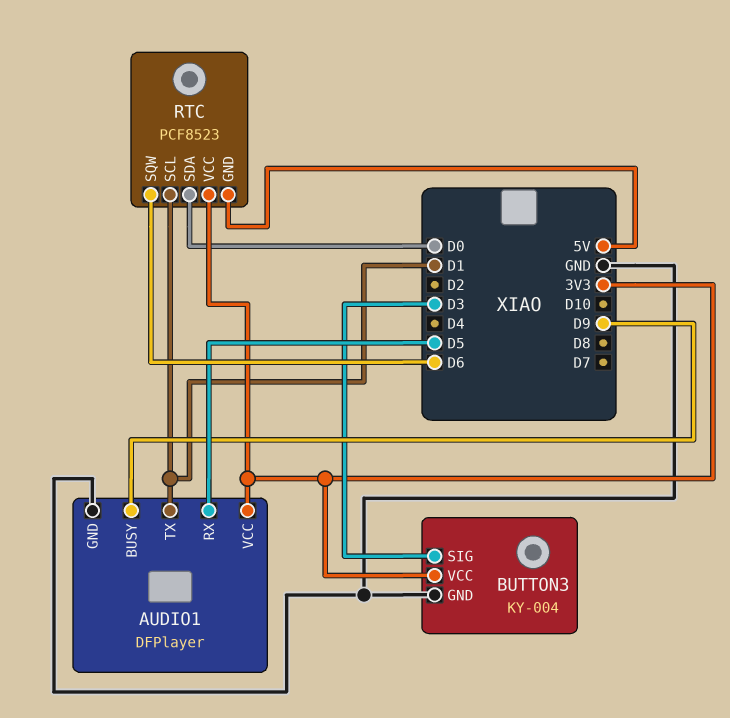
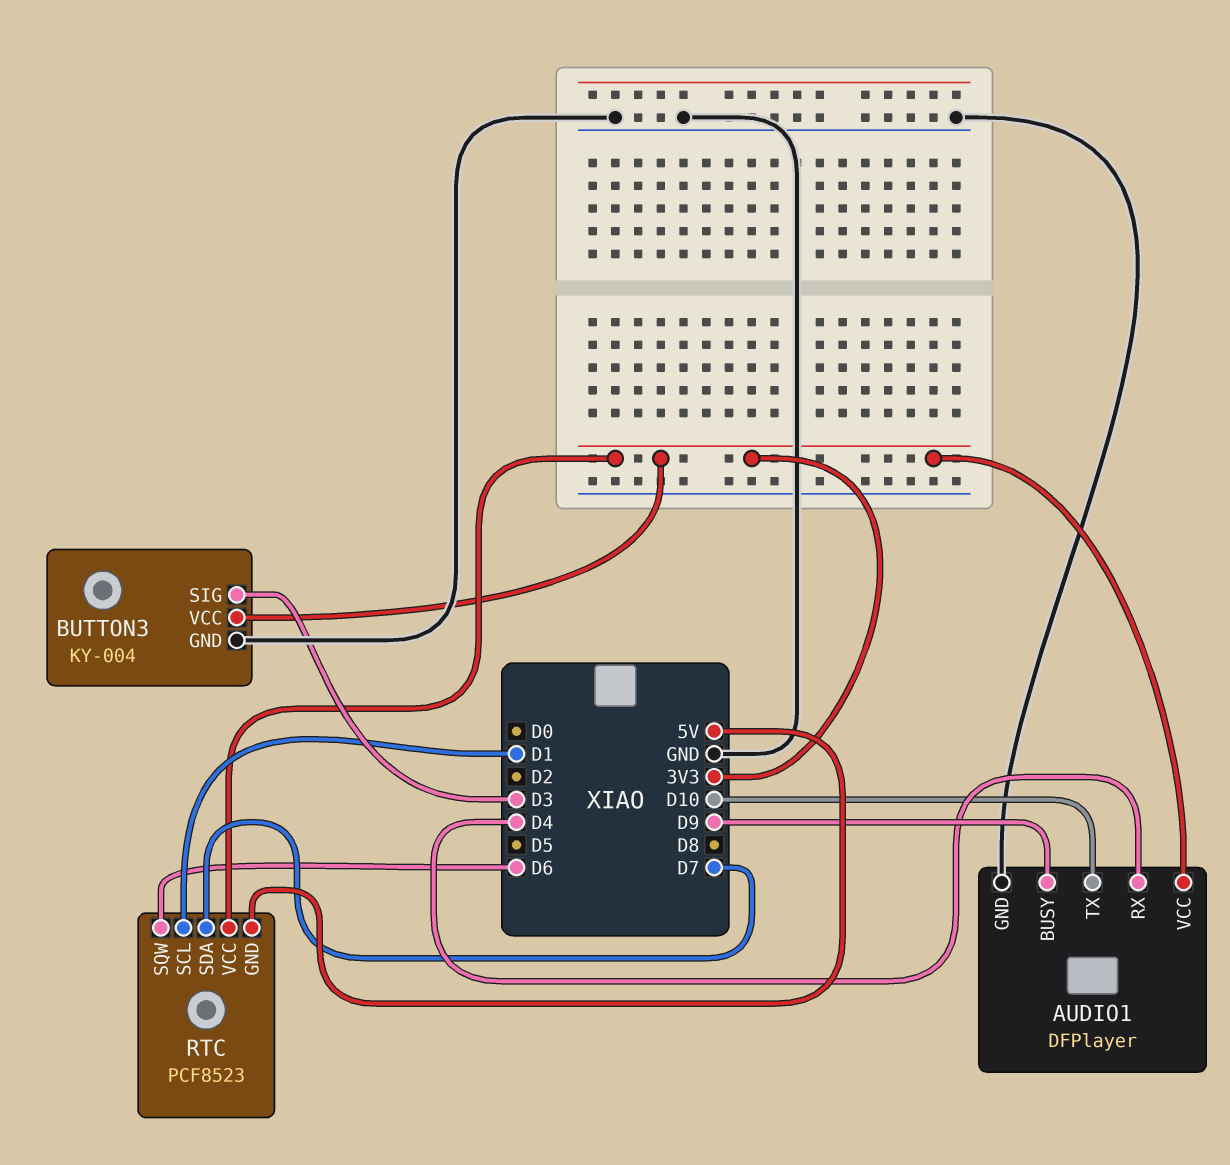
AUDIO1 pin RX: D5 -> D4
AUDIO1 pin TX: D1 -> D10
RTC pin SDA: D0 -> D7

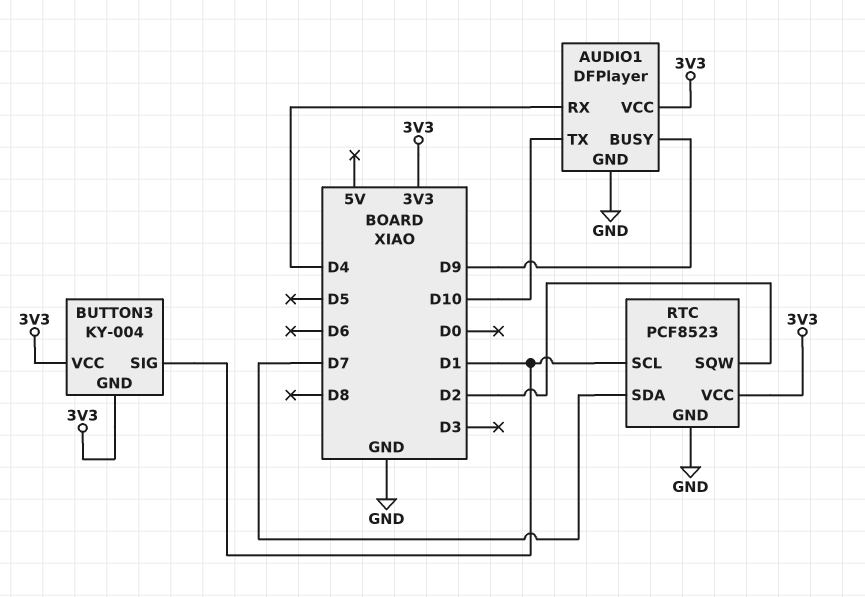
BUTTON3 pin GND: GND -> 3V3
BUTTON3 pin SIG: D3 -> D1
RTC pin GND: 5V -> GND
RTC pin SQW: D6 -> D2

